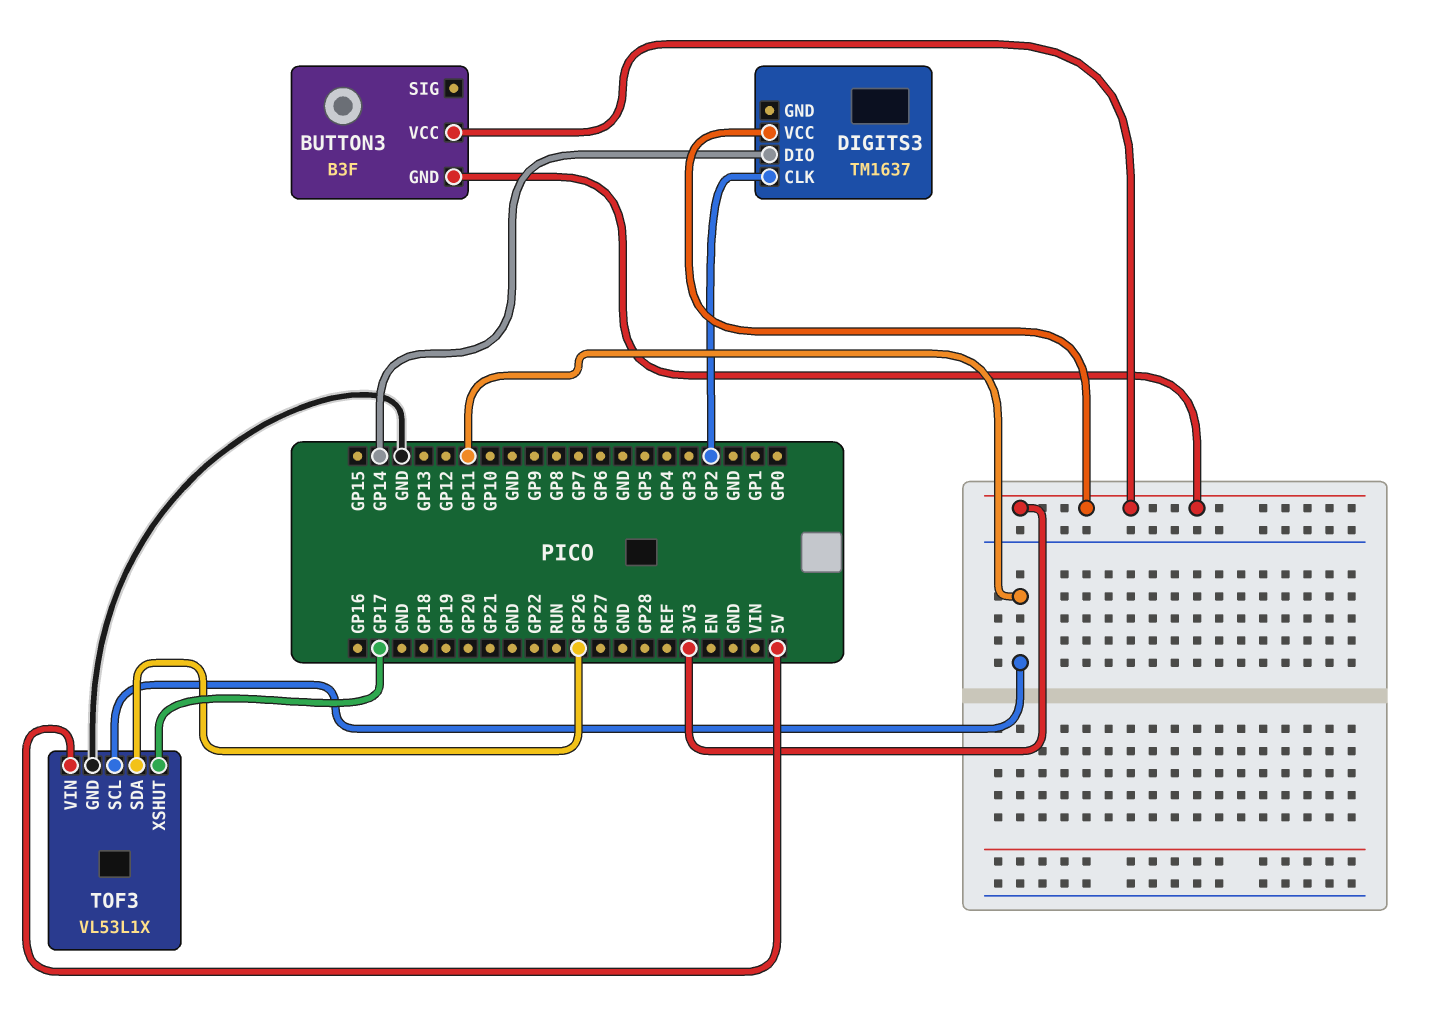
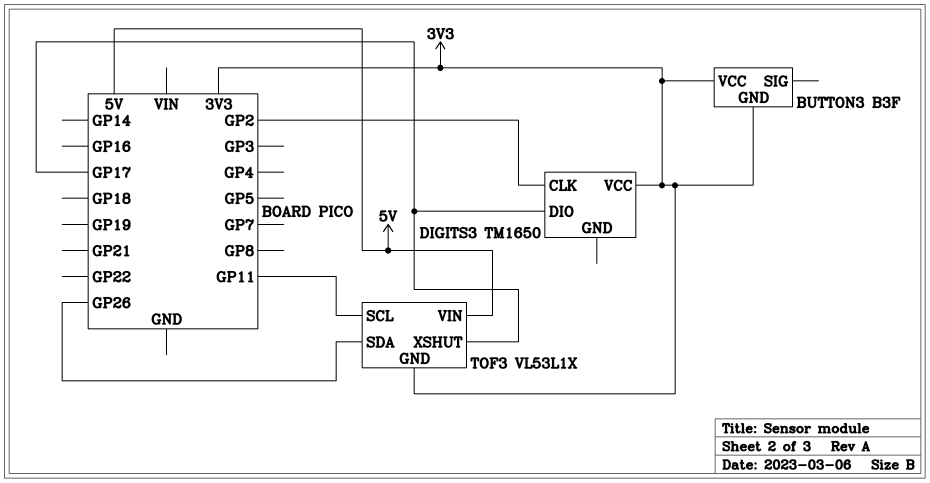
DIGITS3: TM1637 -> TM1650
DIGITS3 pin DIO: GP14 -> GP17
TOF3 pin GND: GND -> 3V3

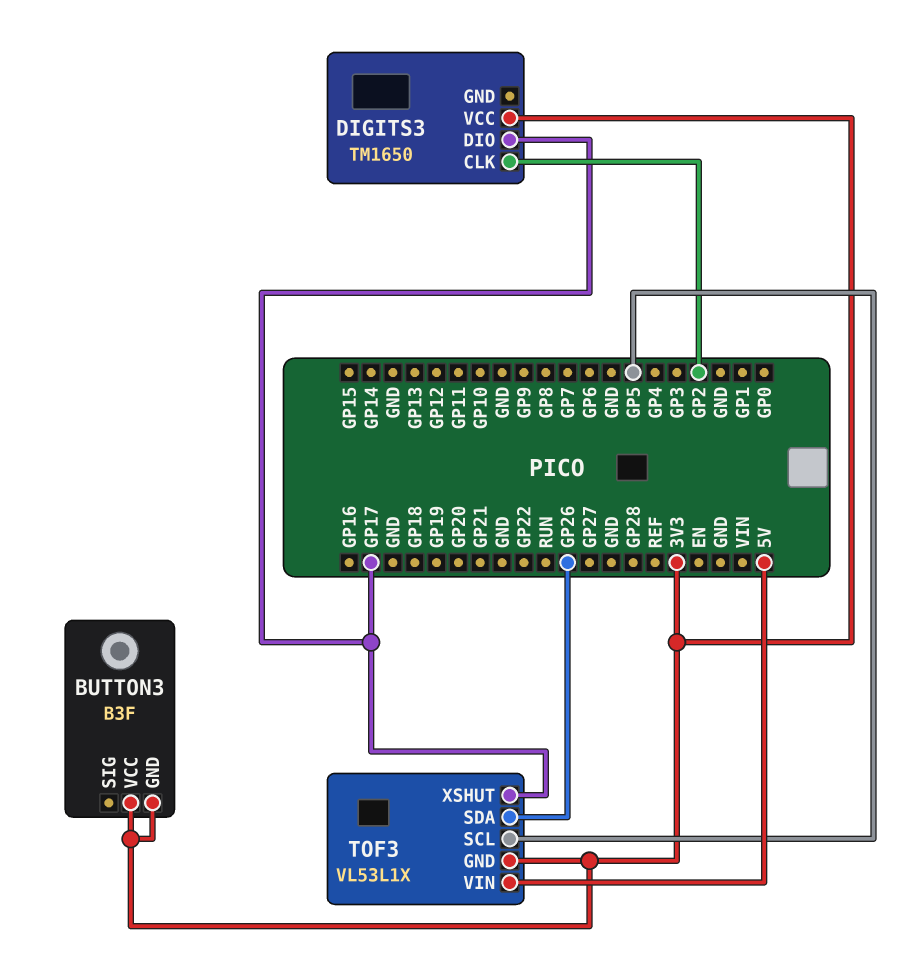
TOF3 pin SCL: GP11 -> GP5

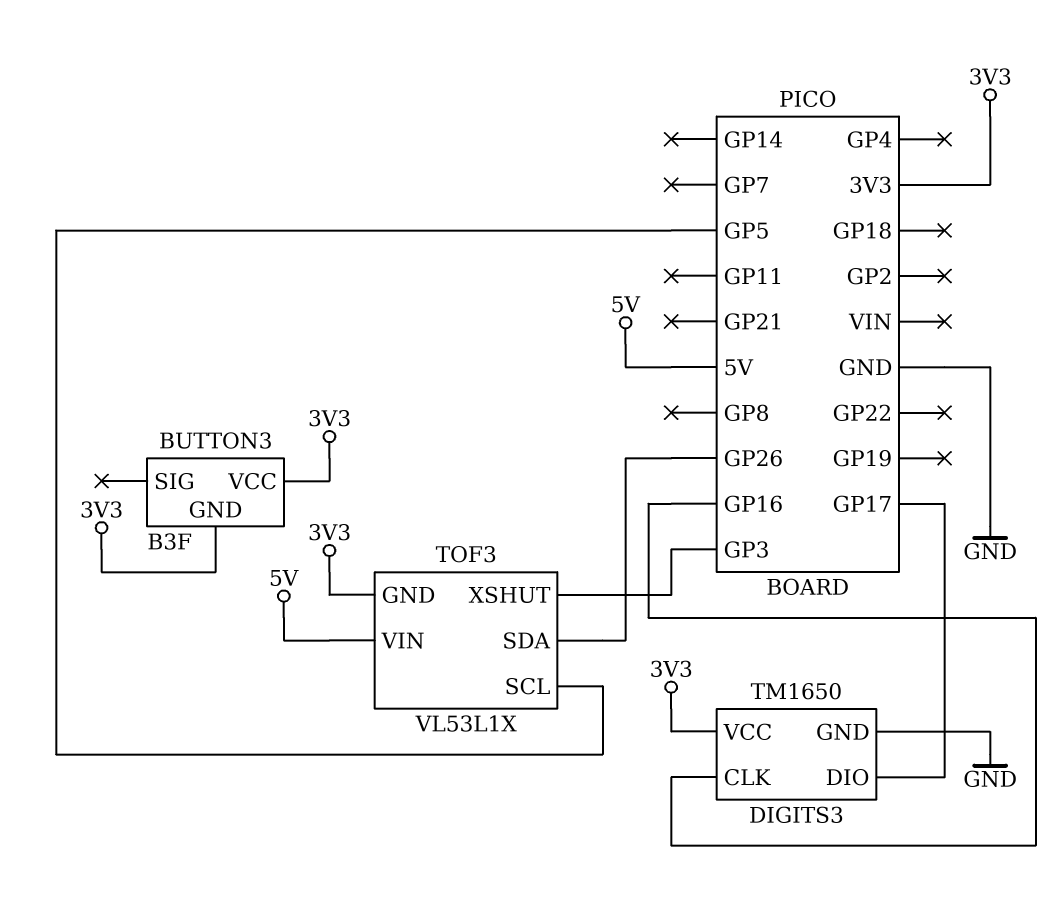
DIGITS3 pin CLK: GP2 -> GP16
DIGITS3 pin GND: none -> GND
TOF3 pin XSHUT: GP17 -> GP3

